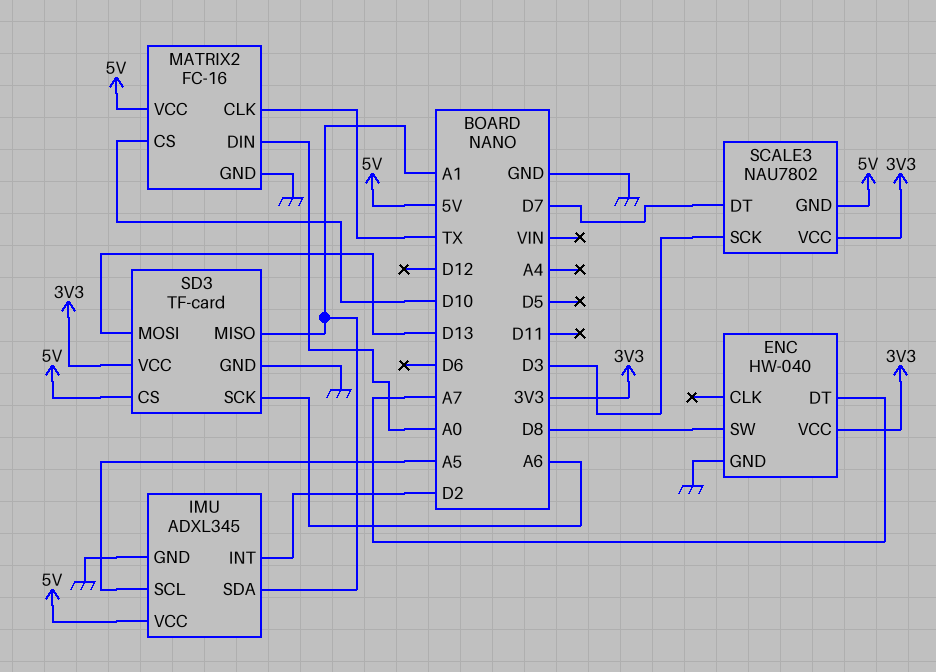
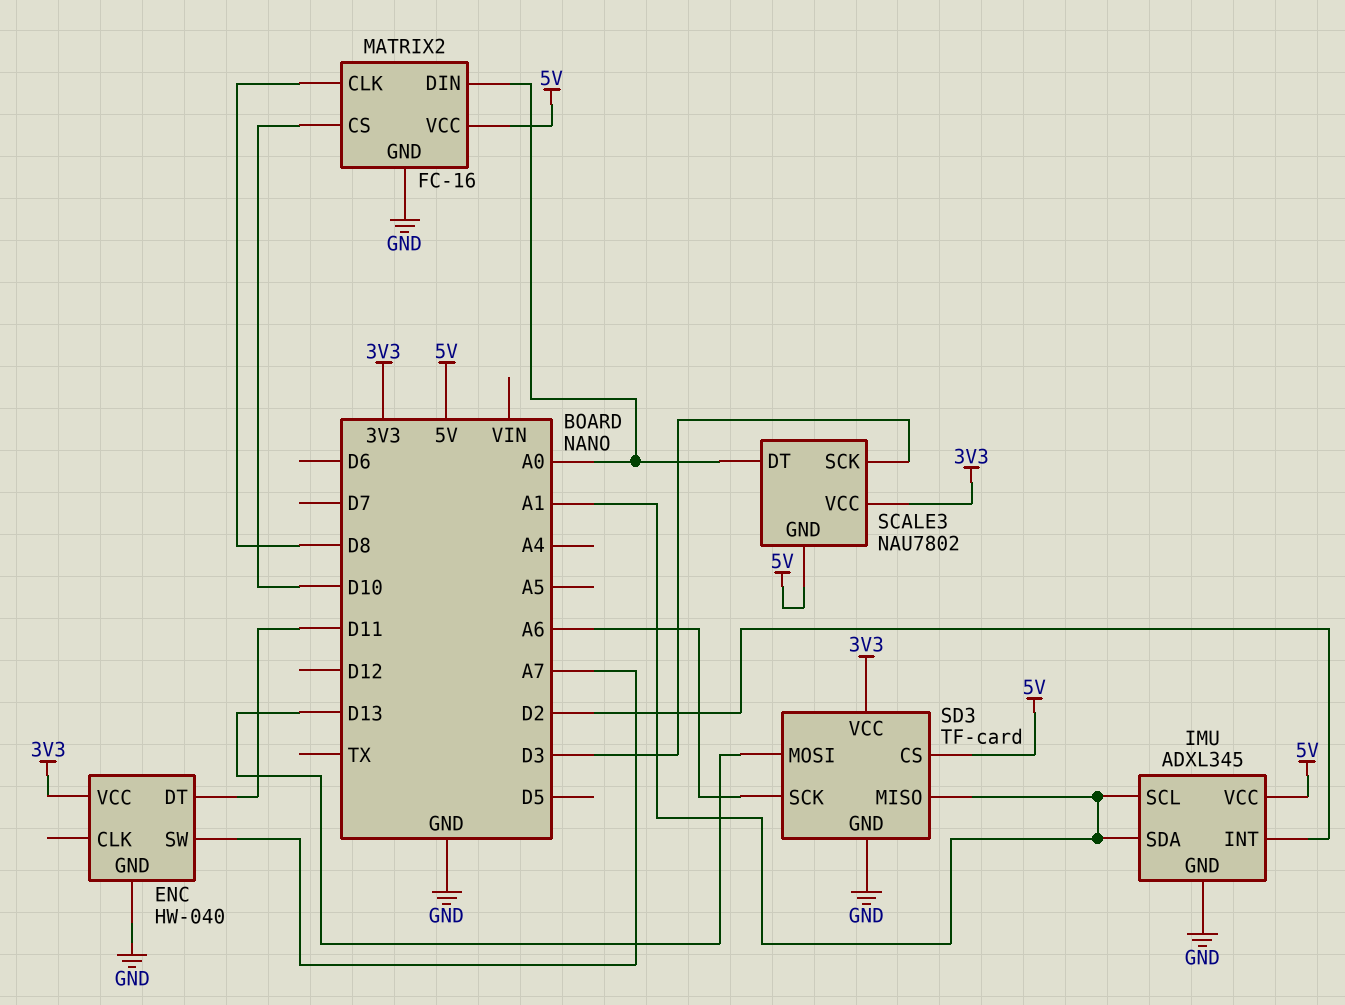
ENC pin DT: A7 -> D11
ENC pin SW: D8 -> A7
IMU pin SCL: A5 -> A1
MATRIX2 pin CLK: TX -> D8
SCALE3 pin DT: D7 -> A0

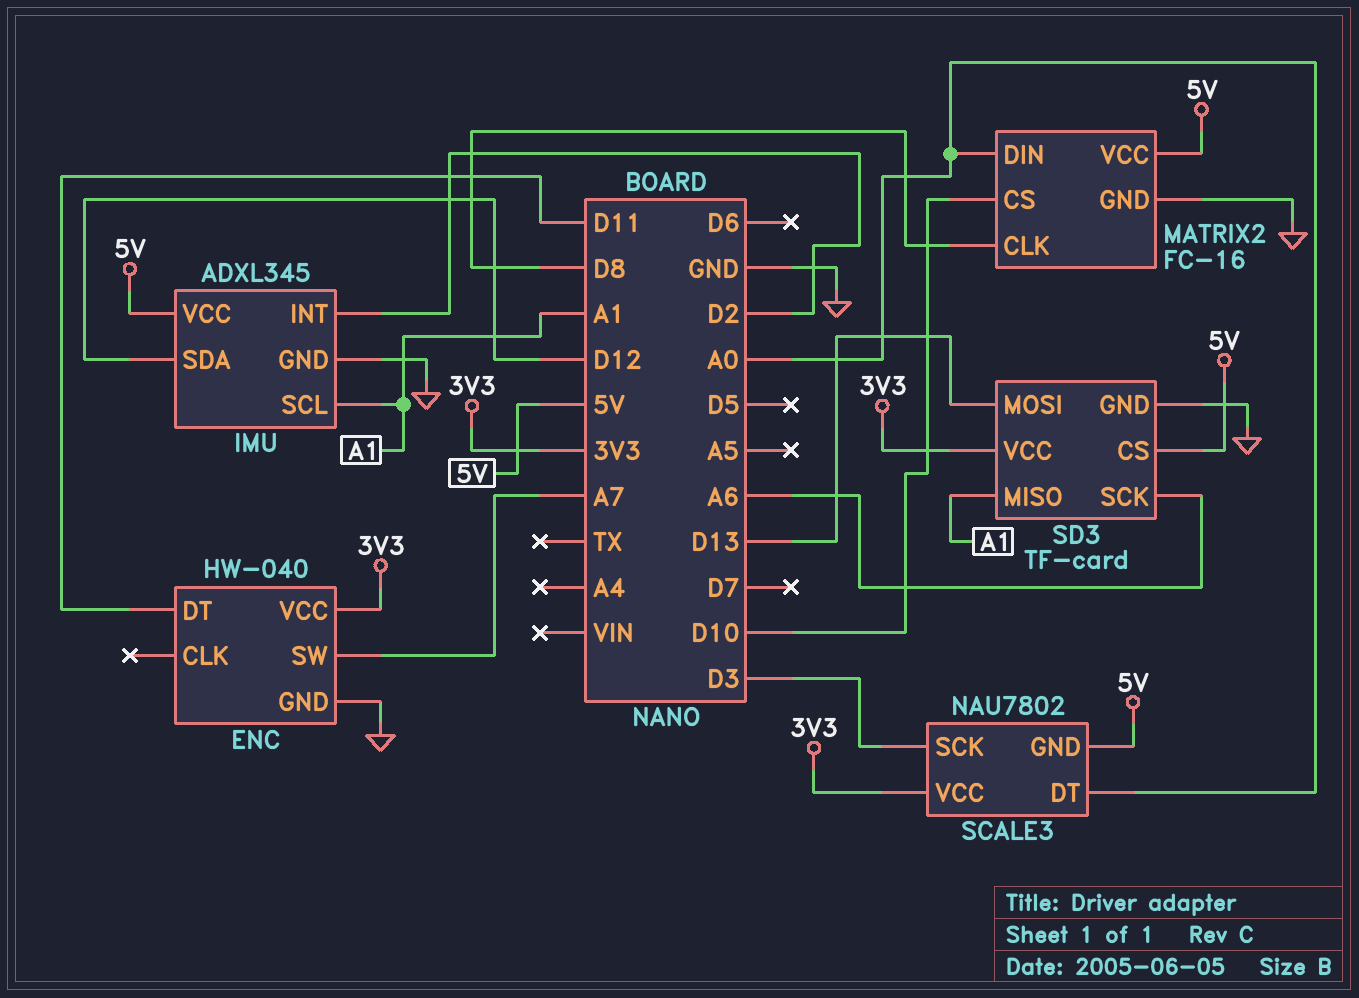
IMU pin SDA: A1 -> D12

